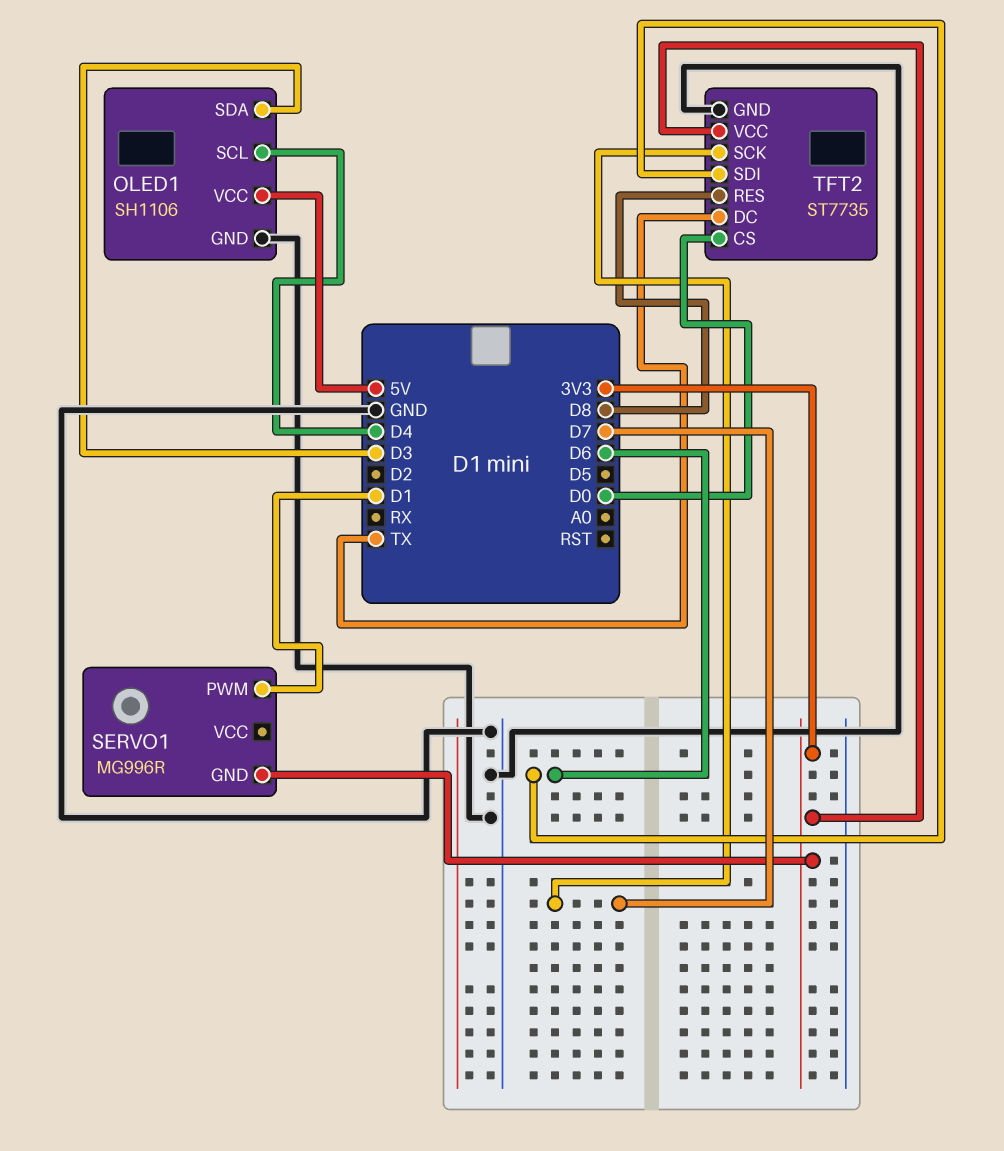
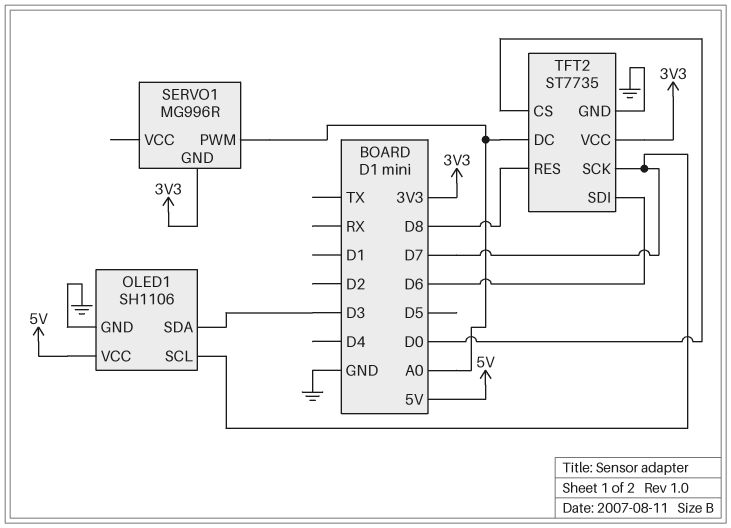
OLED1 pin SCL: D4 -> D7
SERVO1 pin PWM: D1 -> A0
TFT2 pin DC: TX -> A0

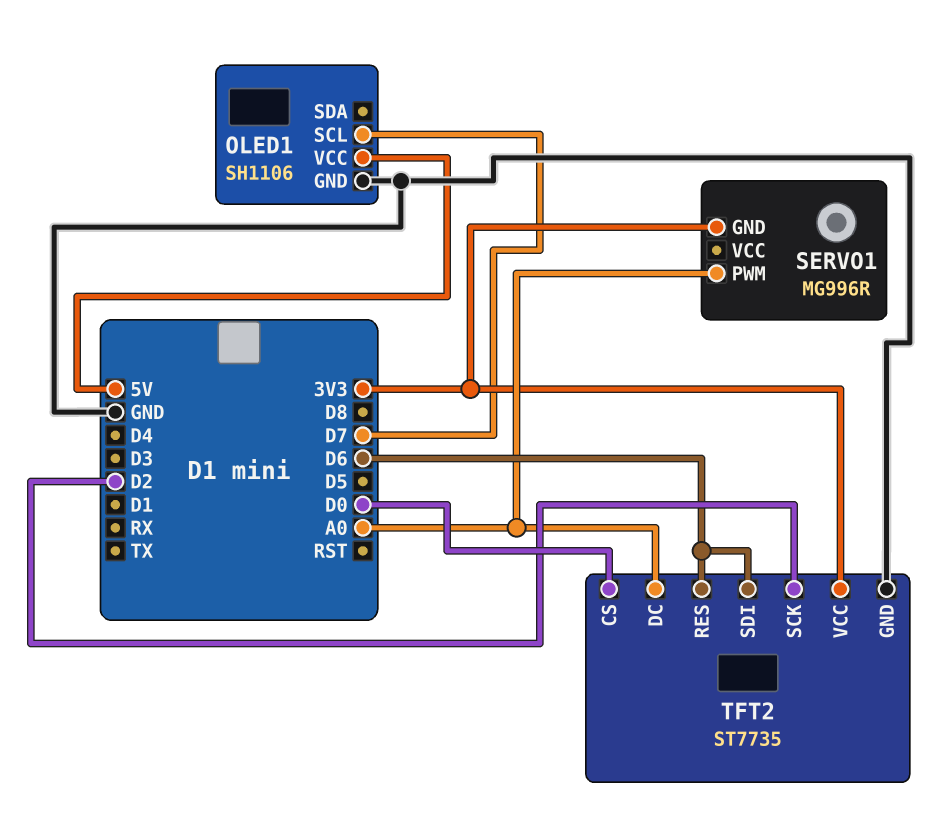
OLED1 pin SDA: D3 -> none
TFT2 pin RES: D8 -> D6
TFT2 pin SCK: D7 -> D2

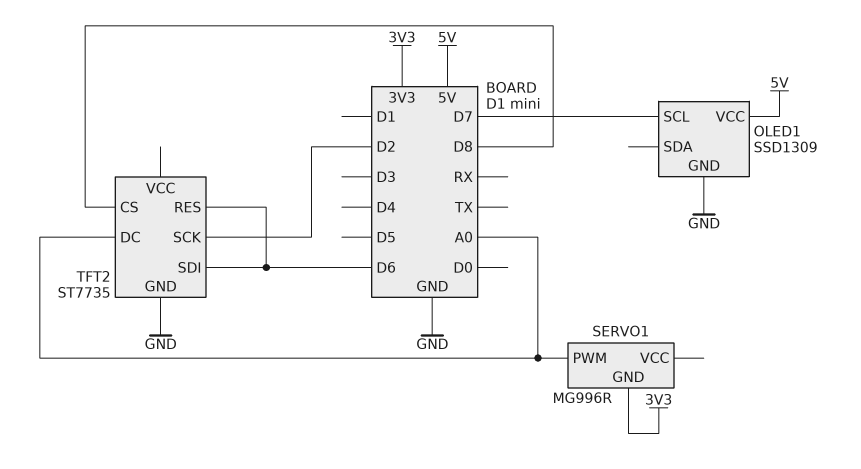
OLED1: SH1106 -> SSD1309
TFT2 pin CS: D0 -> D8
TFT2 pin VCC: 3V3 -> none

